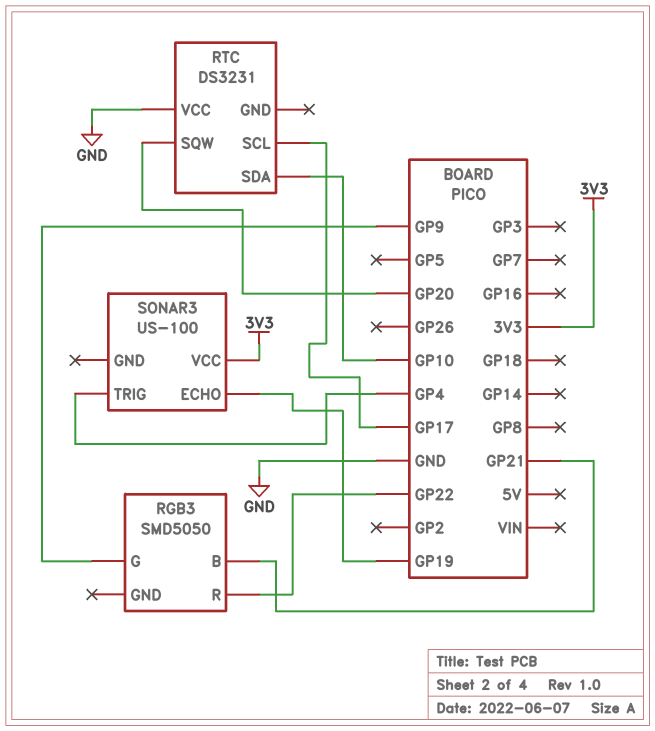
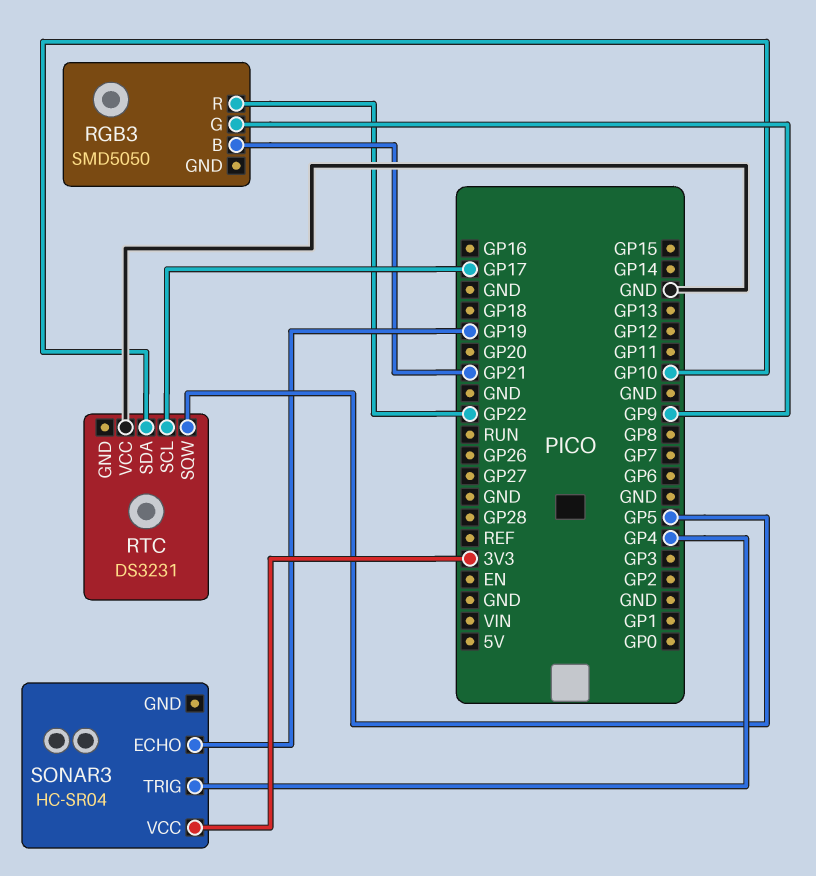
RTC pin SQW: GP20 -> GP5
SONAR3: US-100 -> HC-SR04

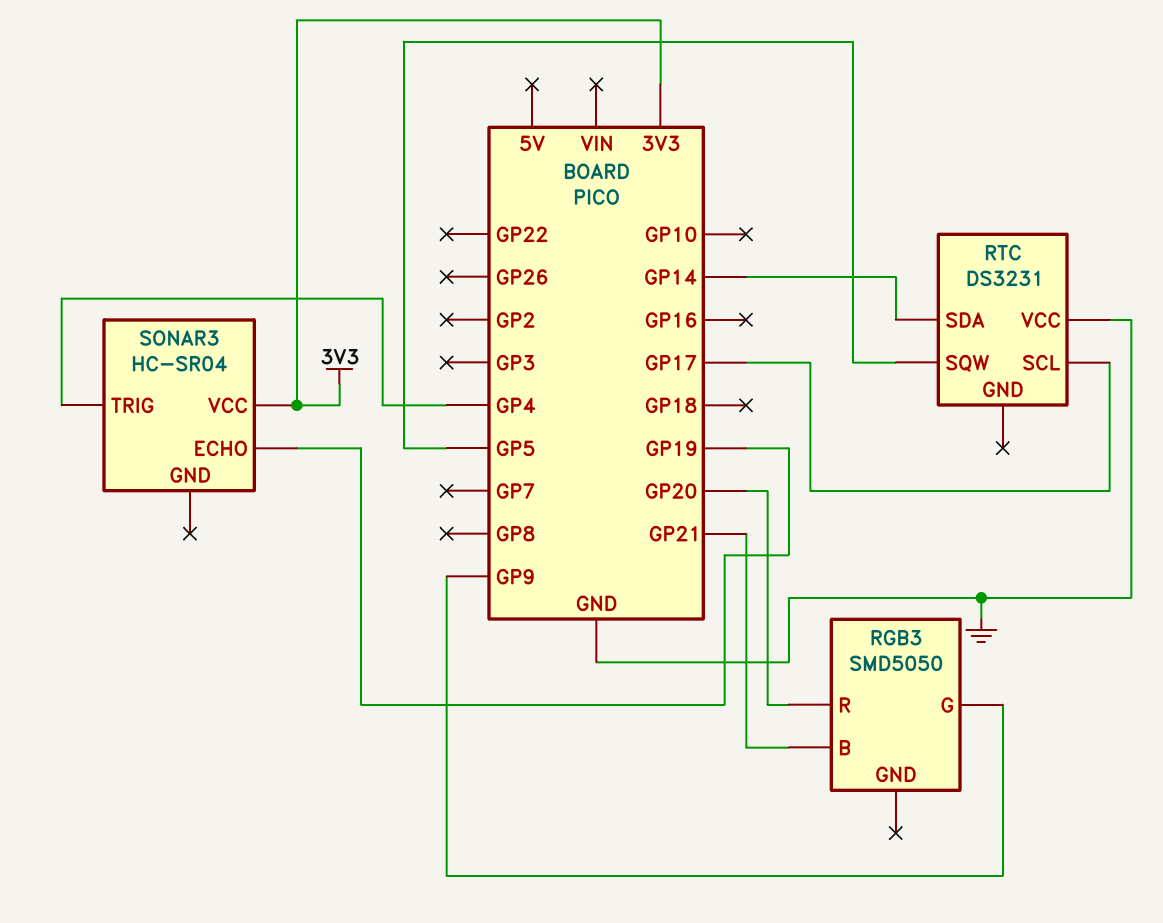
RGB3 pin R: GP22 -> GP20
RTC pin SDA: GP10 -> GP14

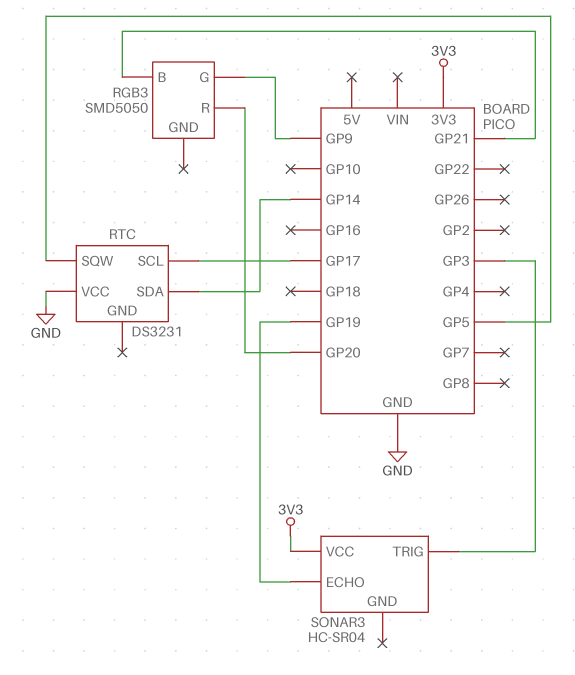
SONAR3 pin TRIG: GP4 -> GP3

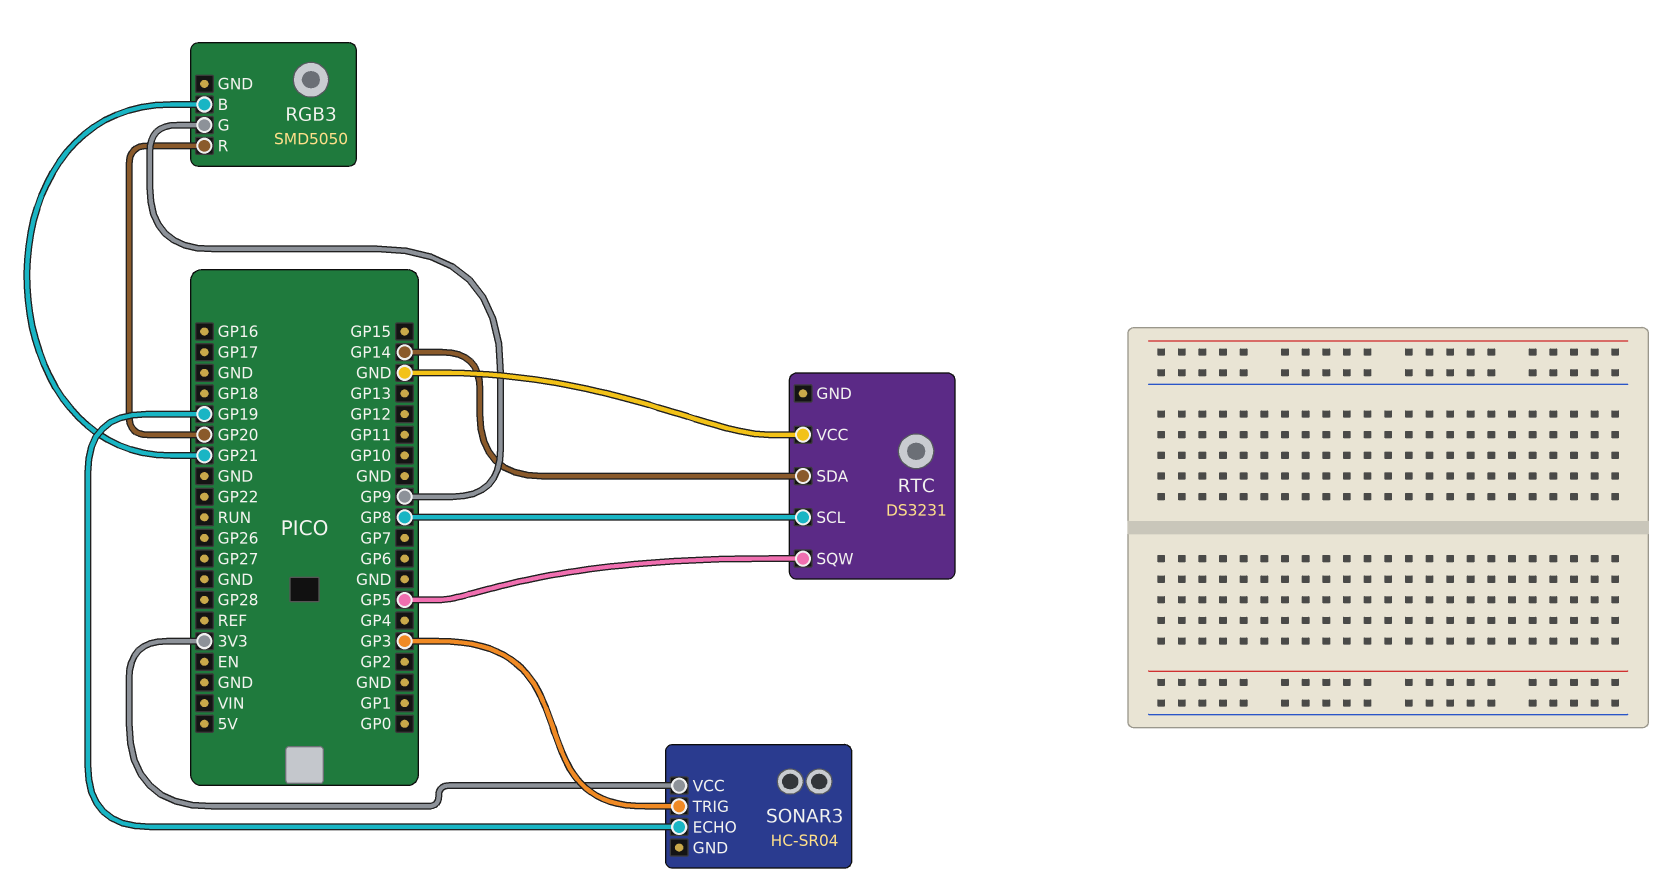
RTC pin SCL: GP17 -> GP8

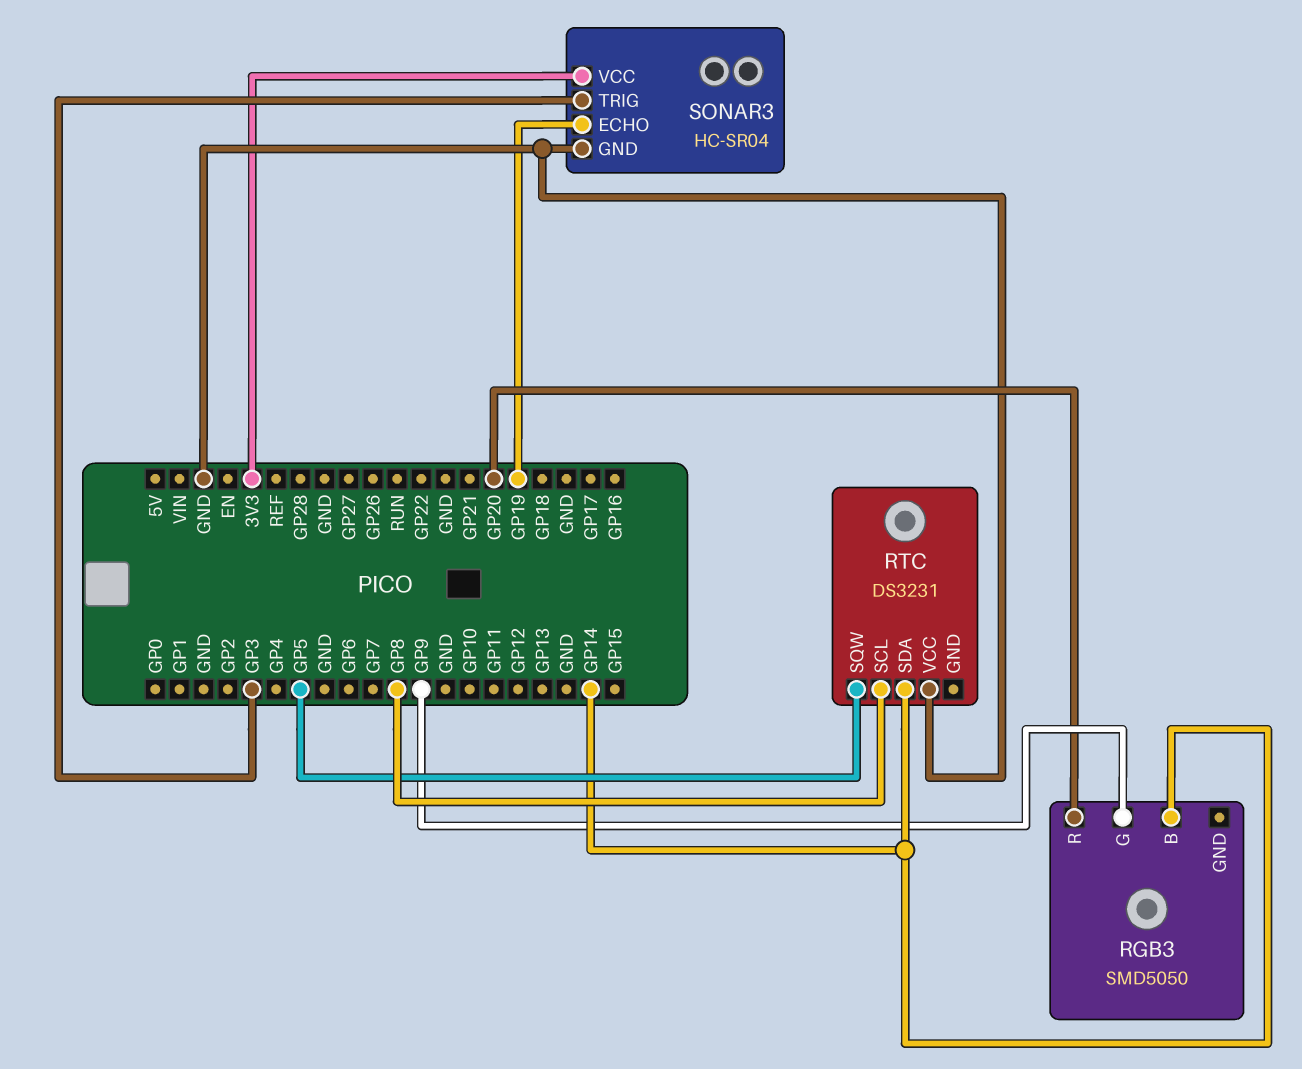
RGB3 pin B: GP21 -> GP14
SONAR3 pin GND: none -> GND

